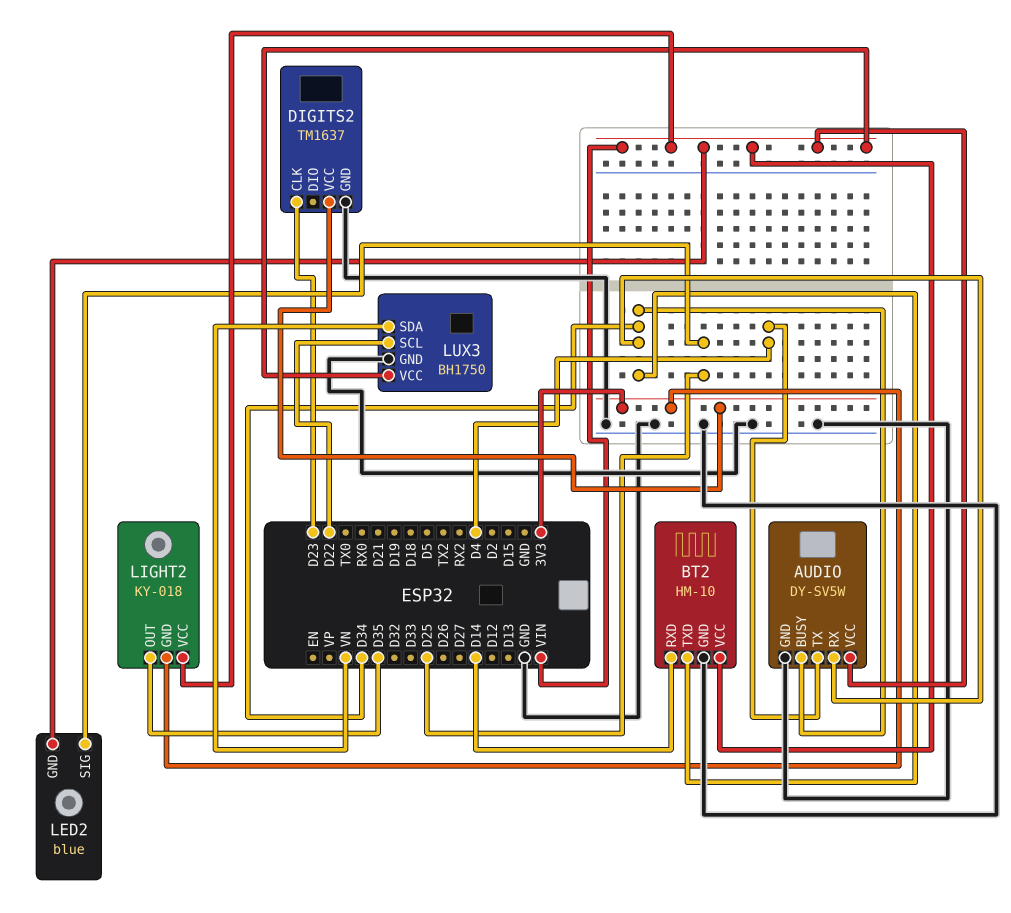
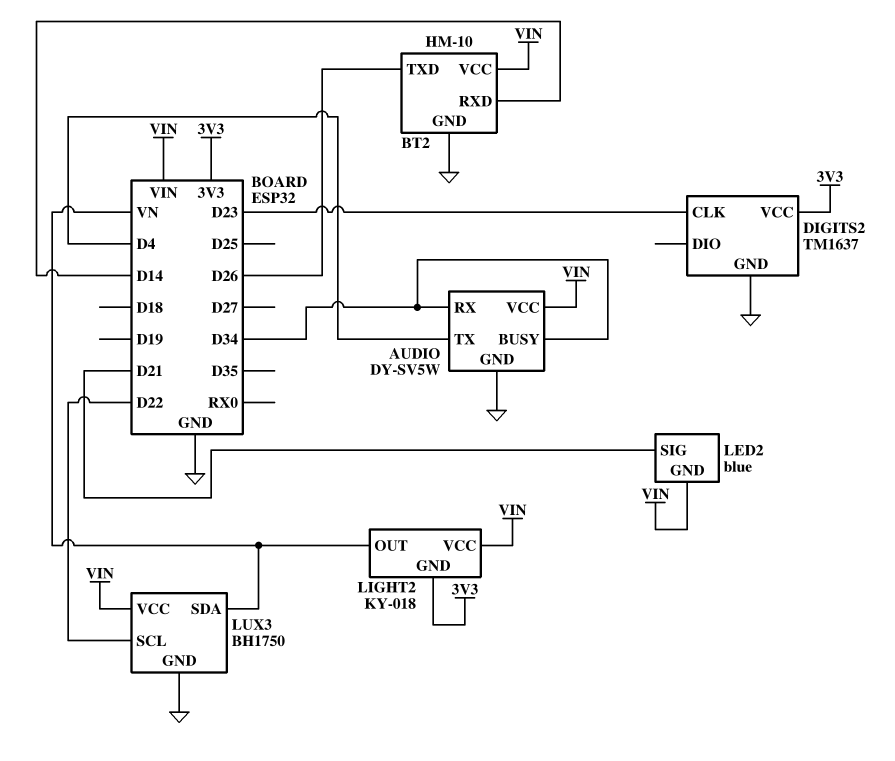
BT2 pin TXD: D34 -> D26
LED2 pin SIG: D25 -> D21
LIGHT2 pin OUT: D35 -> VN

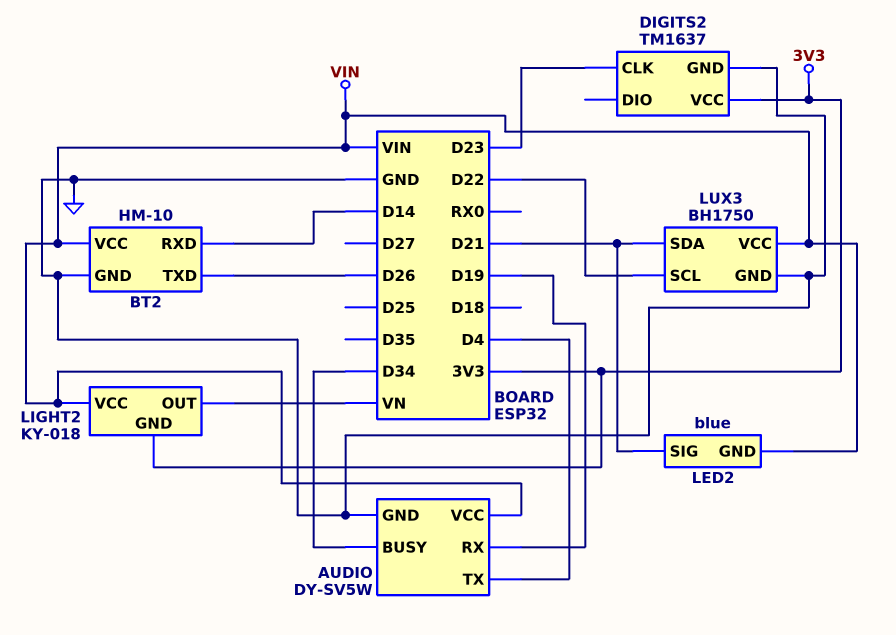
AUDIO pin RX: D34 -> D19
LUX3 pin SDA: VN -> D21

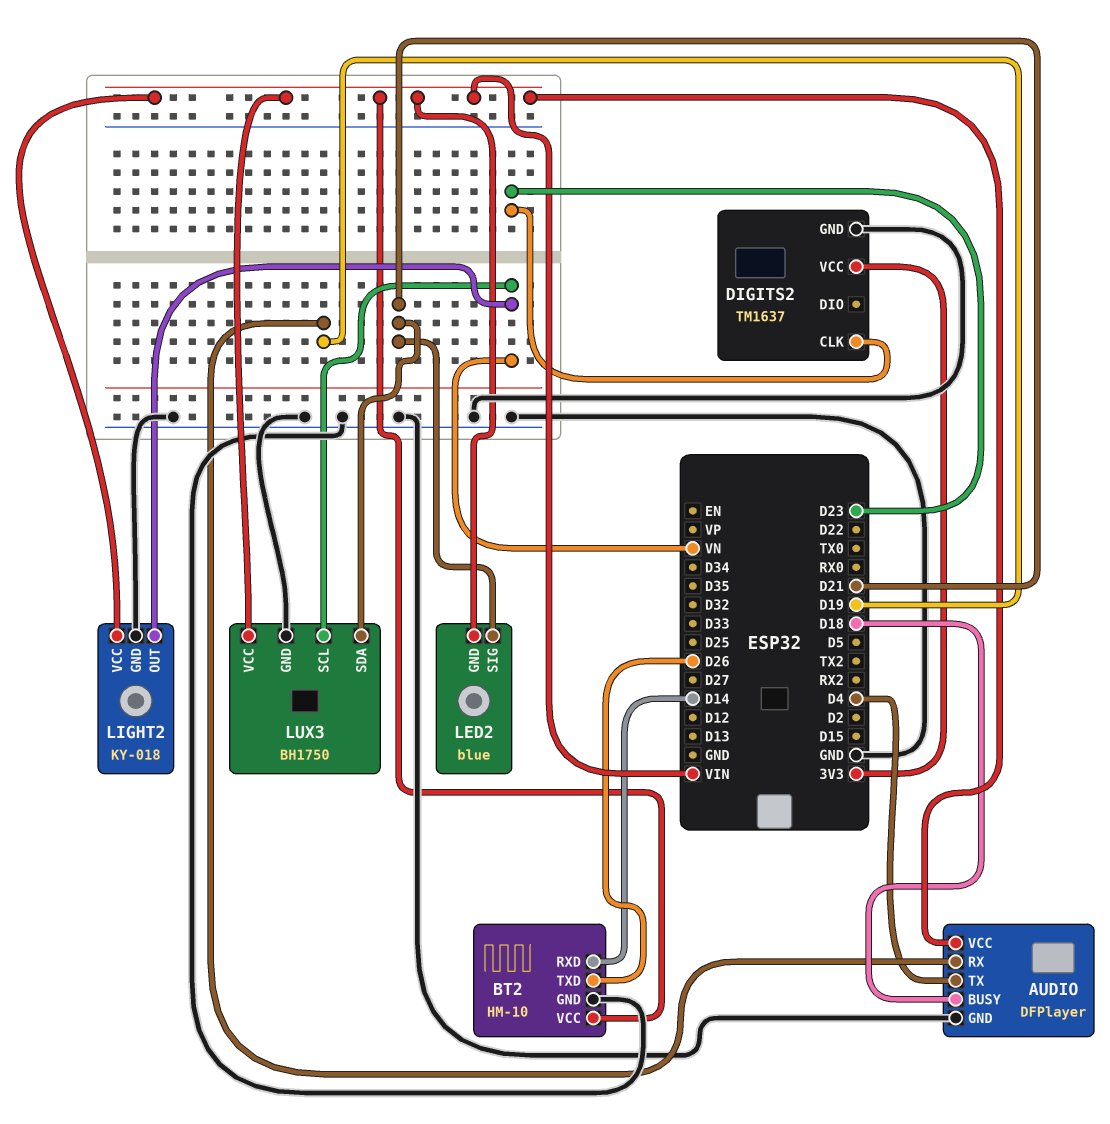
AUDIO: DY-SV5W -> DFPlayer
AUDIO pin BUSY: D34 -> D18
LIGHT2 pin GND: 3V3 -> GND
LUX3 pin SCL: D22 -> VN

